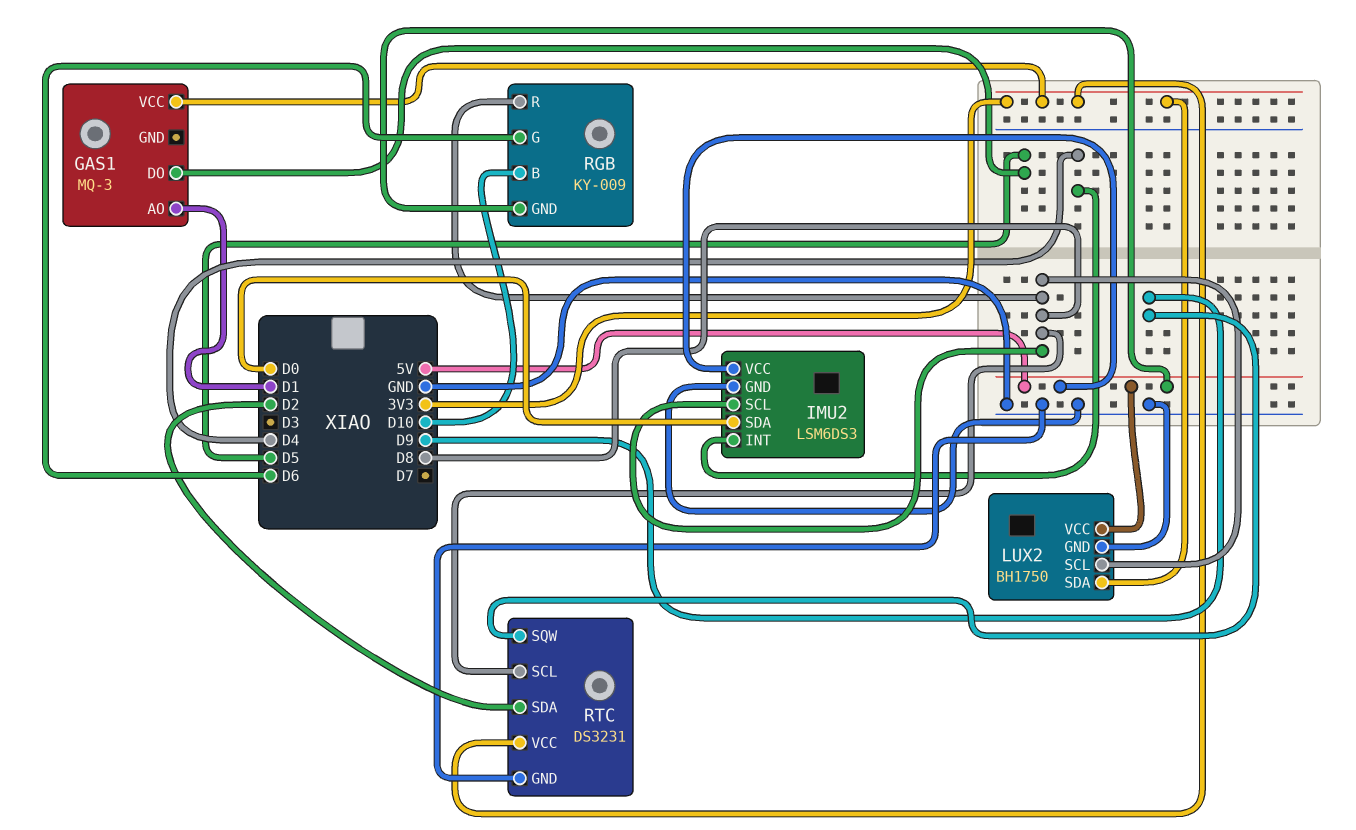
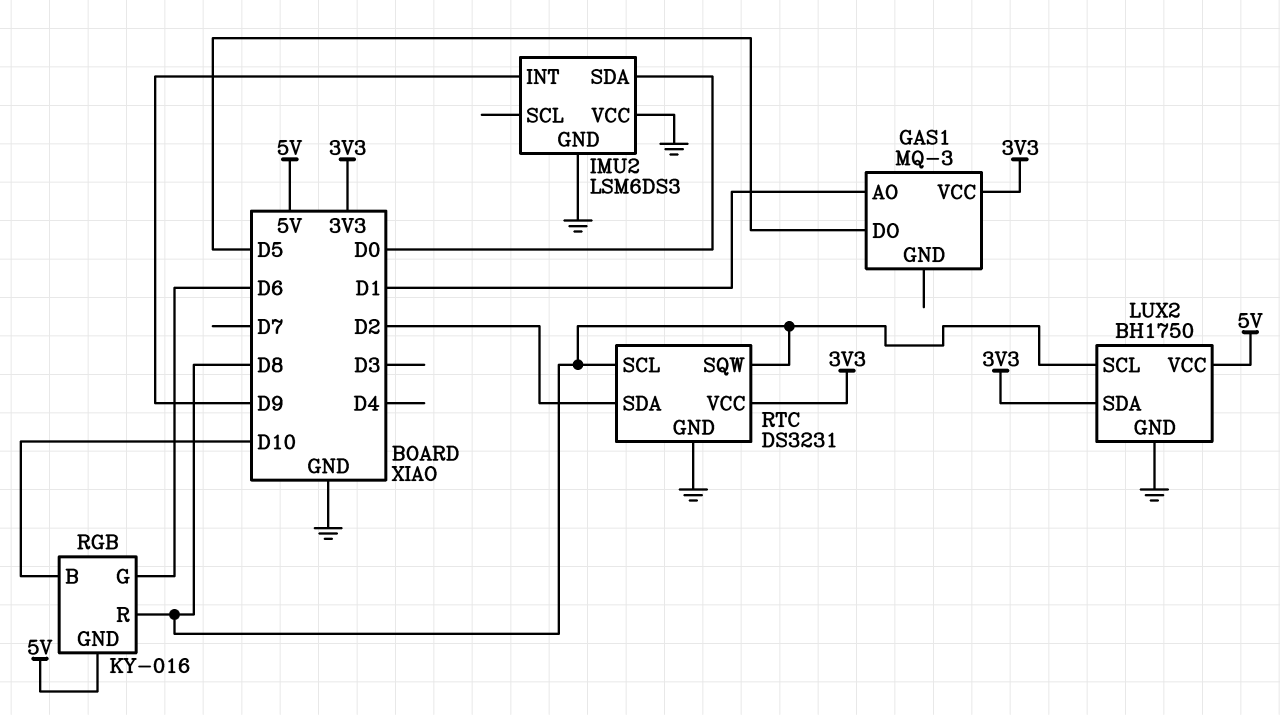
IMU2 pin INT: D4 -> D9
IMU2 pin SCL: D8 -> none
IMU2 pin VCC: 5V -> GND
RGB: KY-009 -> KY-016
RTC pin SQW: D9 -> D8

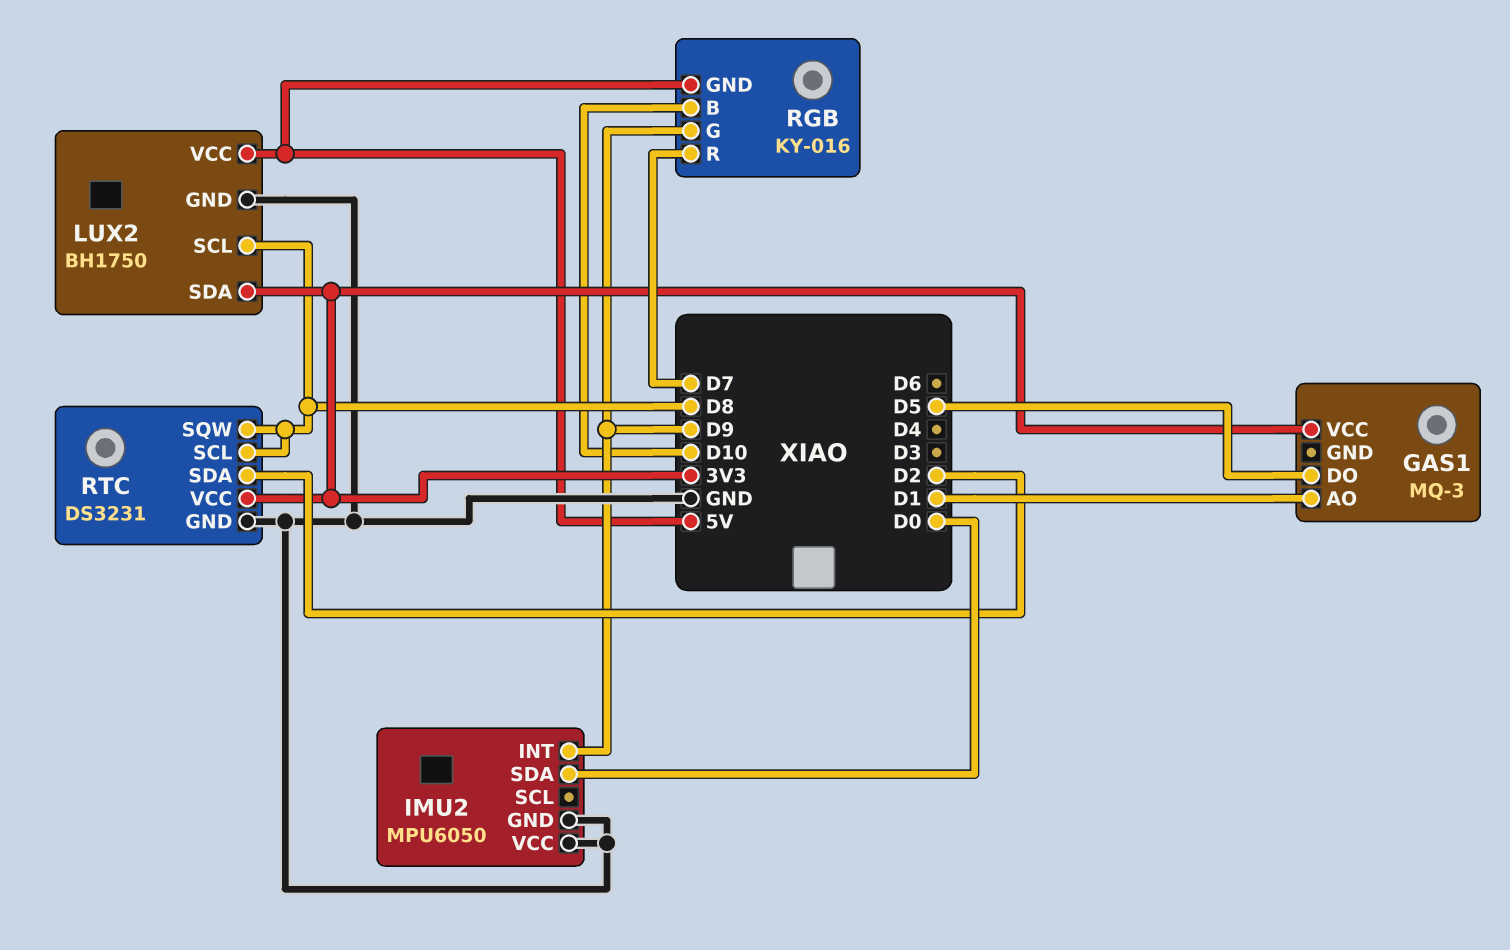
IMU2: LSM6DS3 -> MPU6050
RGB pin G: D6 -> D9
RGB pin R: D8 -> D7

